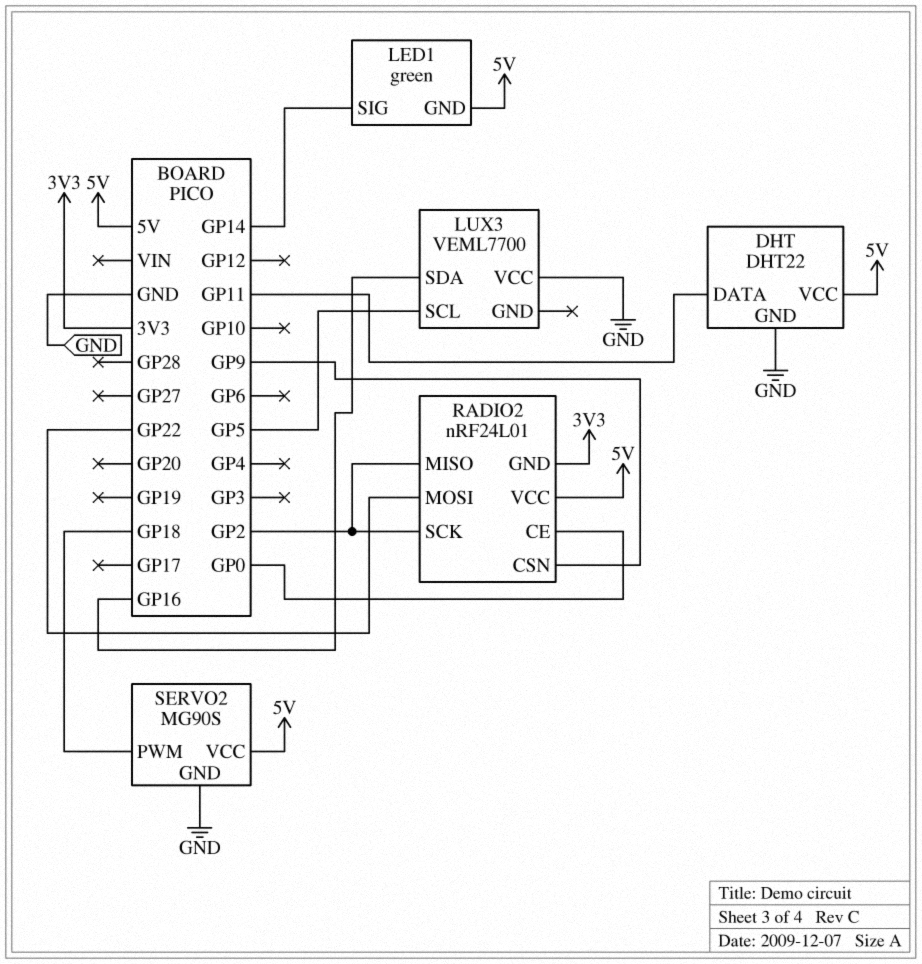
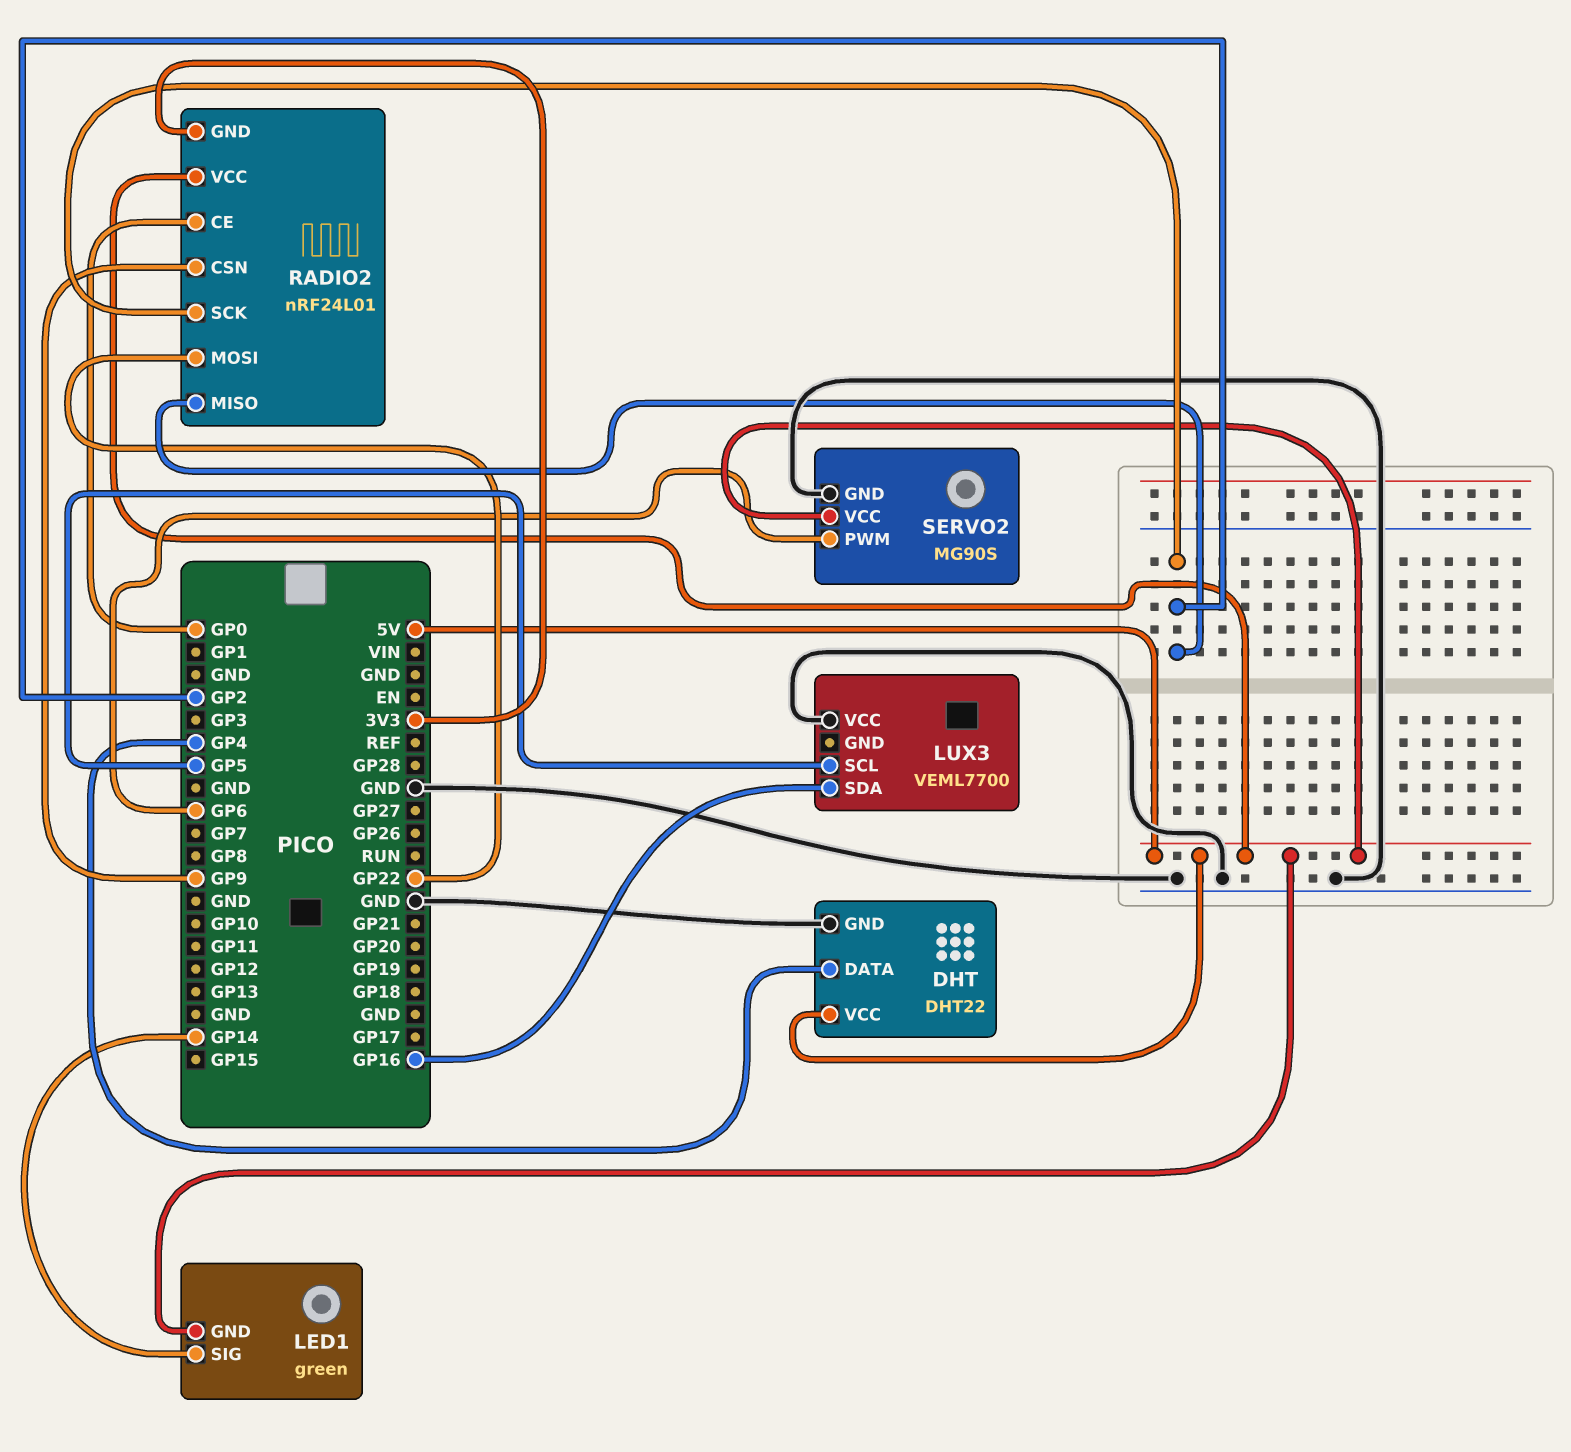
DHT pin DATA: GP11 -> GP4
SERVO2 pin PWM: GP18 -> GP6

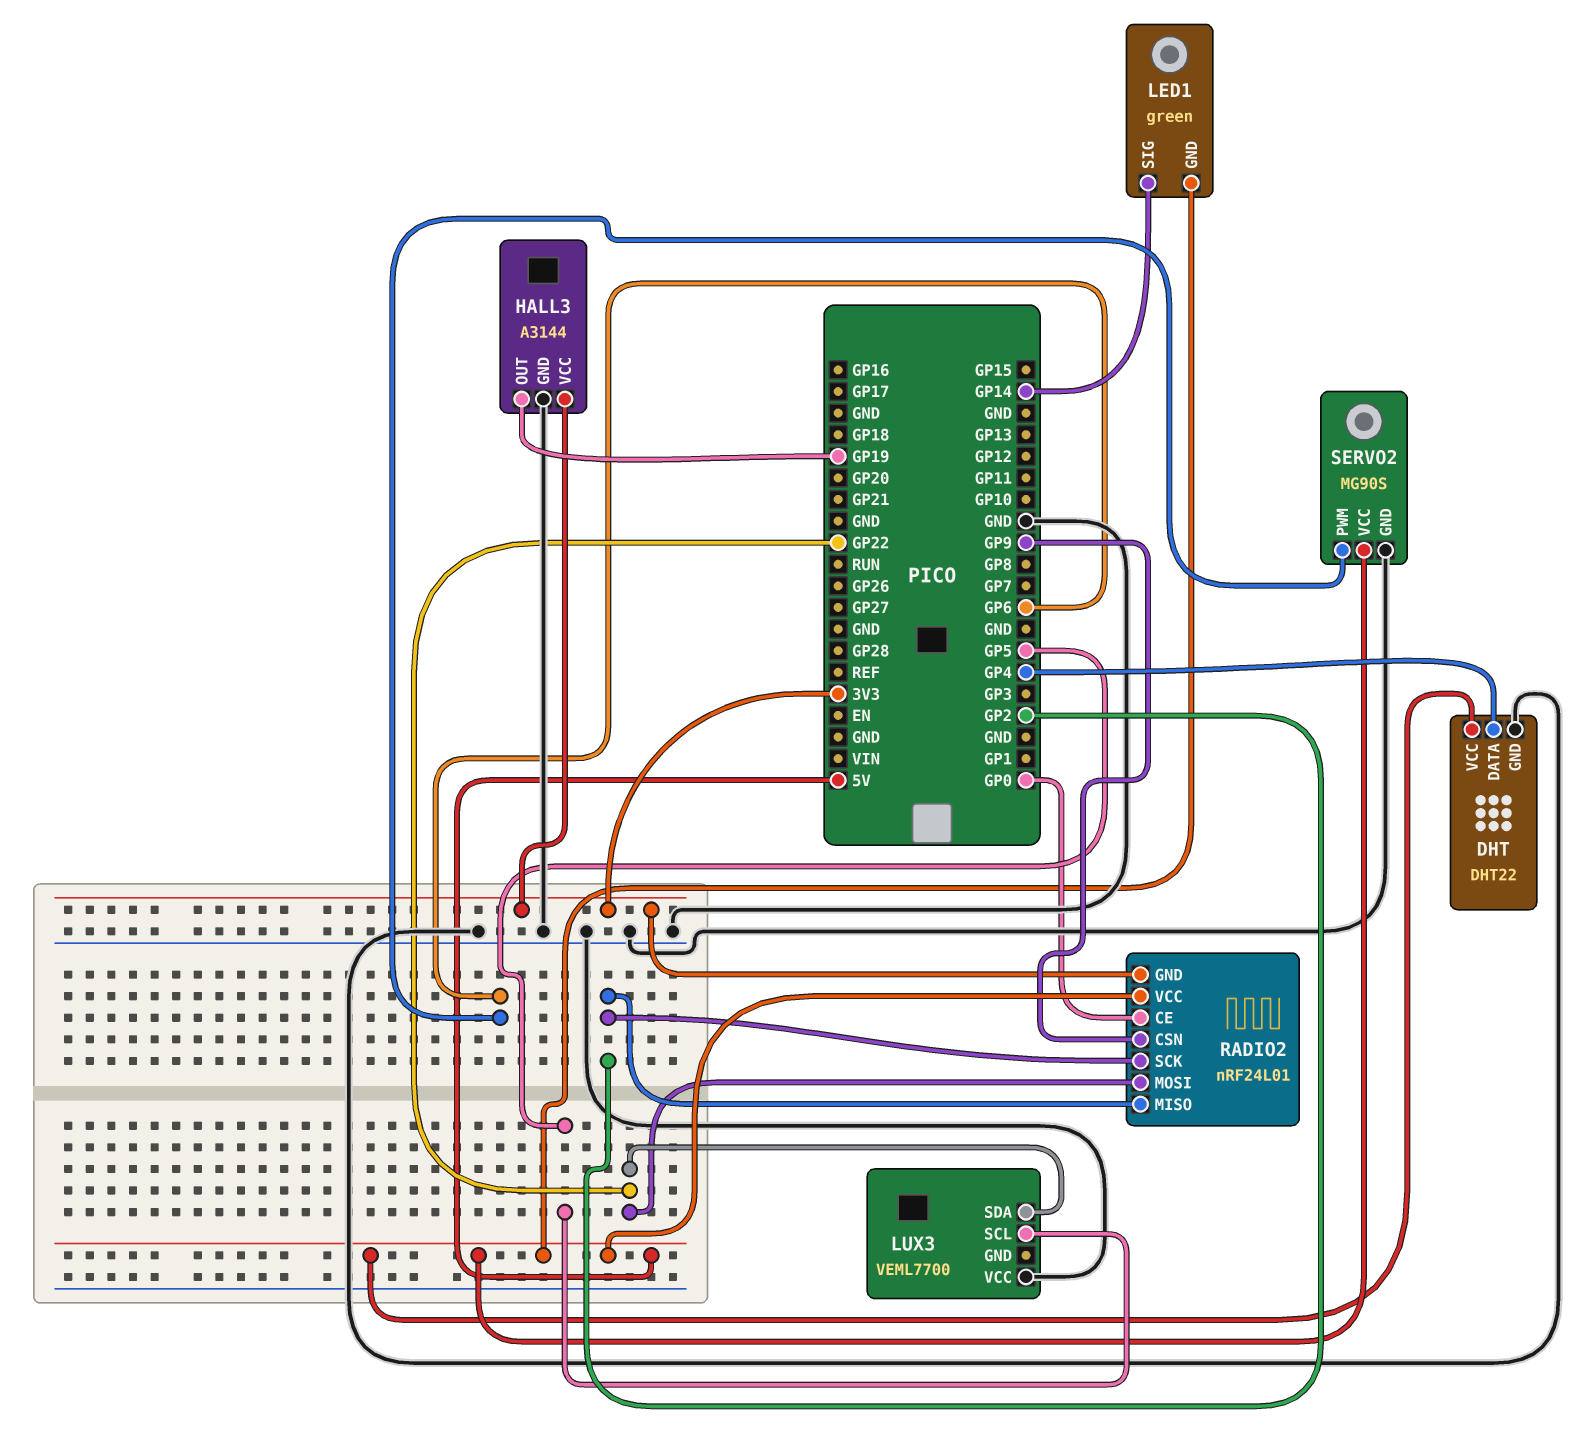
HALL3: none -> A3144
HALL3 pin GND: none -> GND
HALL3 pin OUT: none -> GP19
HALL3 pin VCC: none -> 3V3
LUX3 pin SDA: GP16 -> GP22

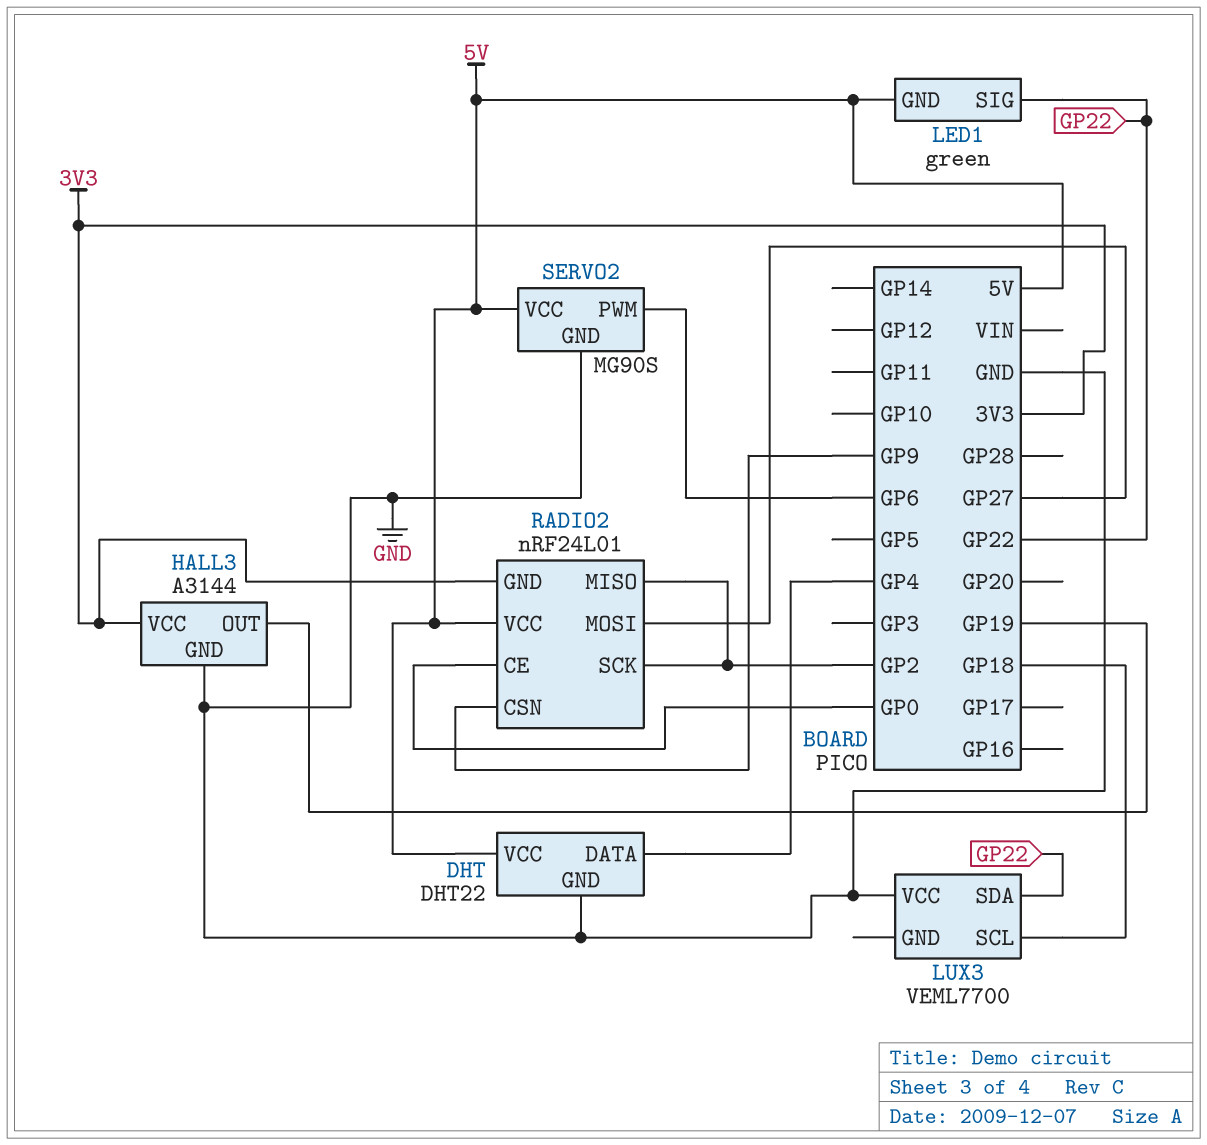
LED1 pin SIG: GP14 -> GP22
LUX3 pin SCL: GP5 -> GP18
RADIO2 pin MOSI: GP22 -> GP27

